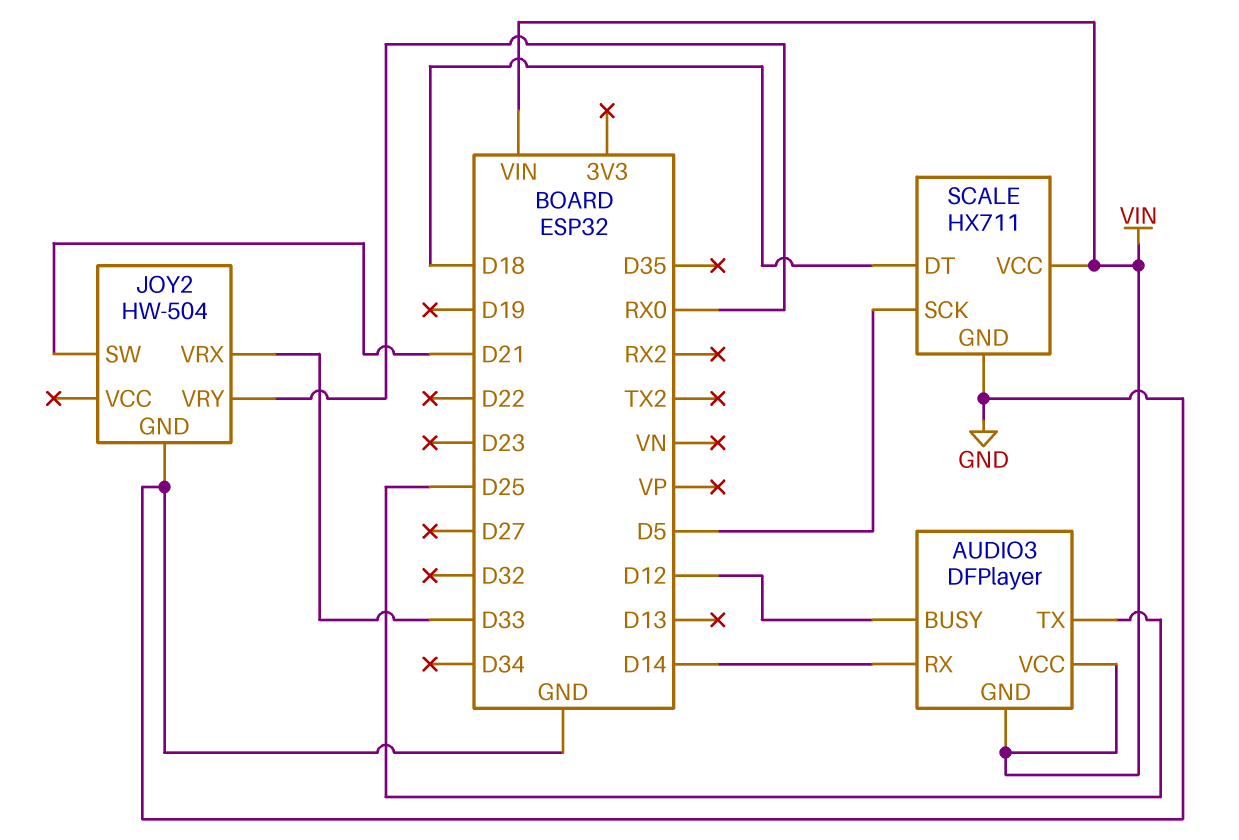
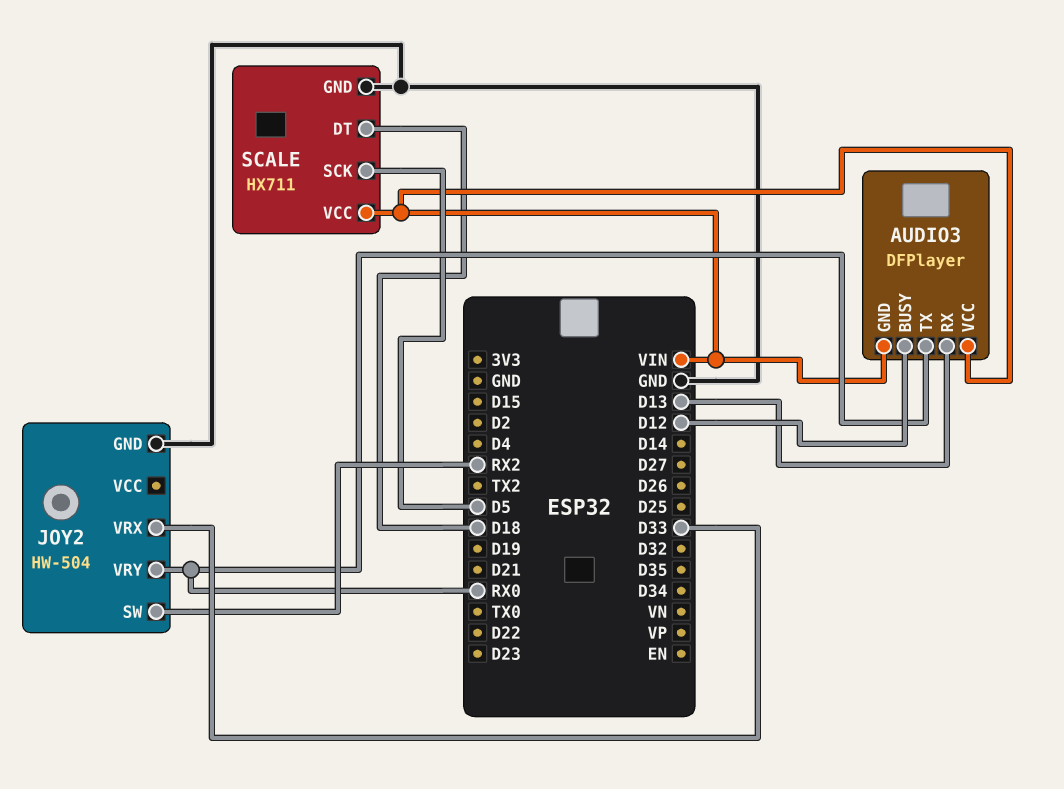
AUDIO3 pin RX: D14 -> D13
AUDIO3 pin TX: D25 -> RX0
JOY2 pin SW: D21 -> RX2

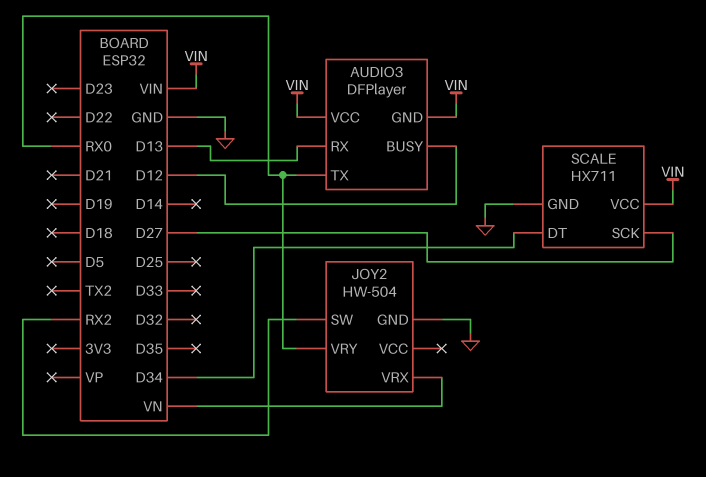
JOY2 pin VRX: D33 -> VN
SCALE pin DT: D18 -> D34
SCALE pin SCK: D5 -> D27

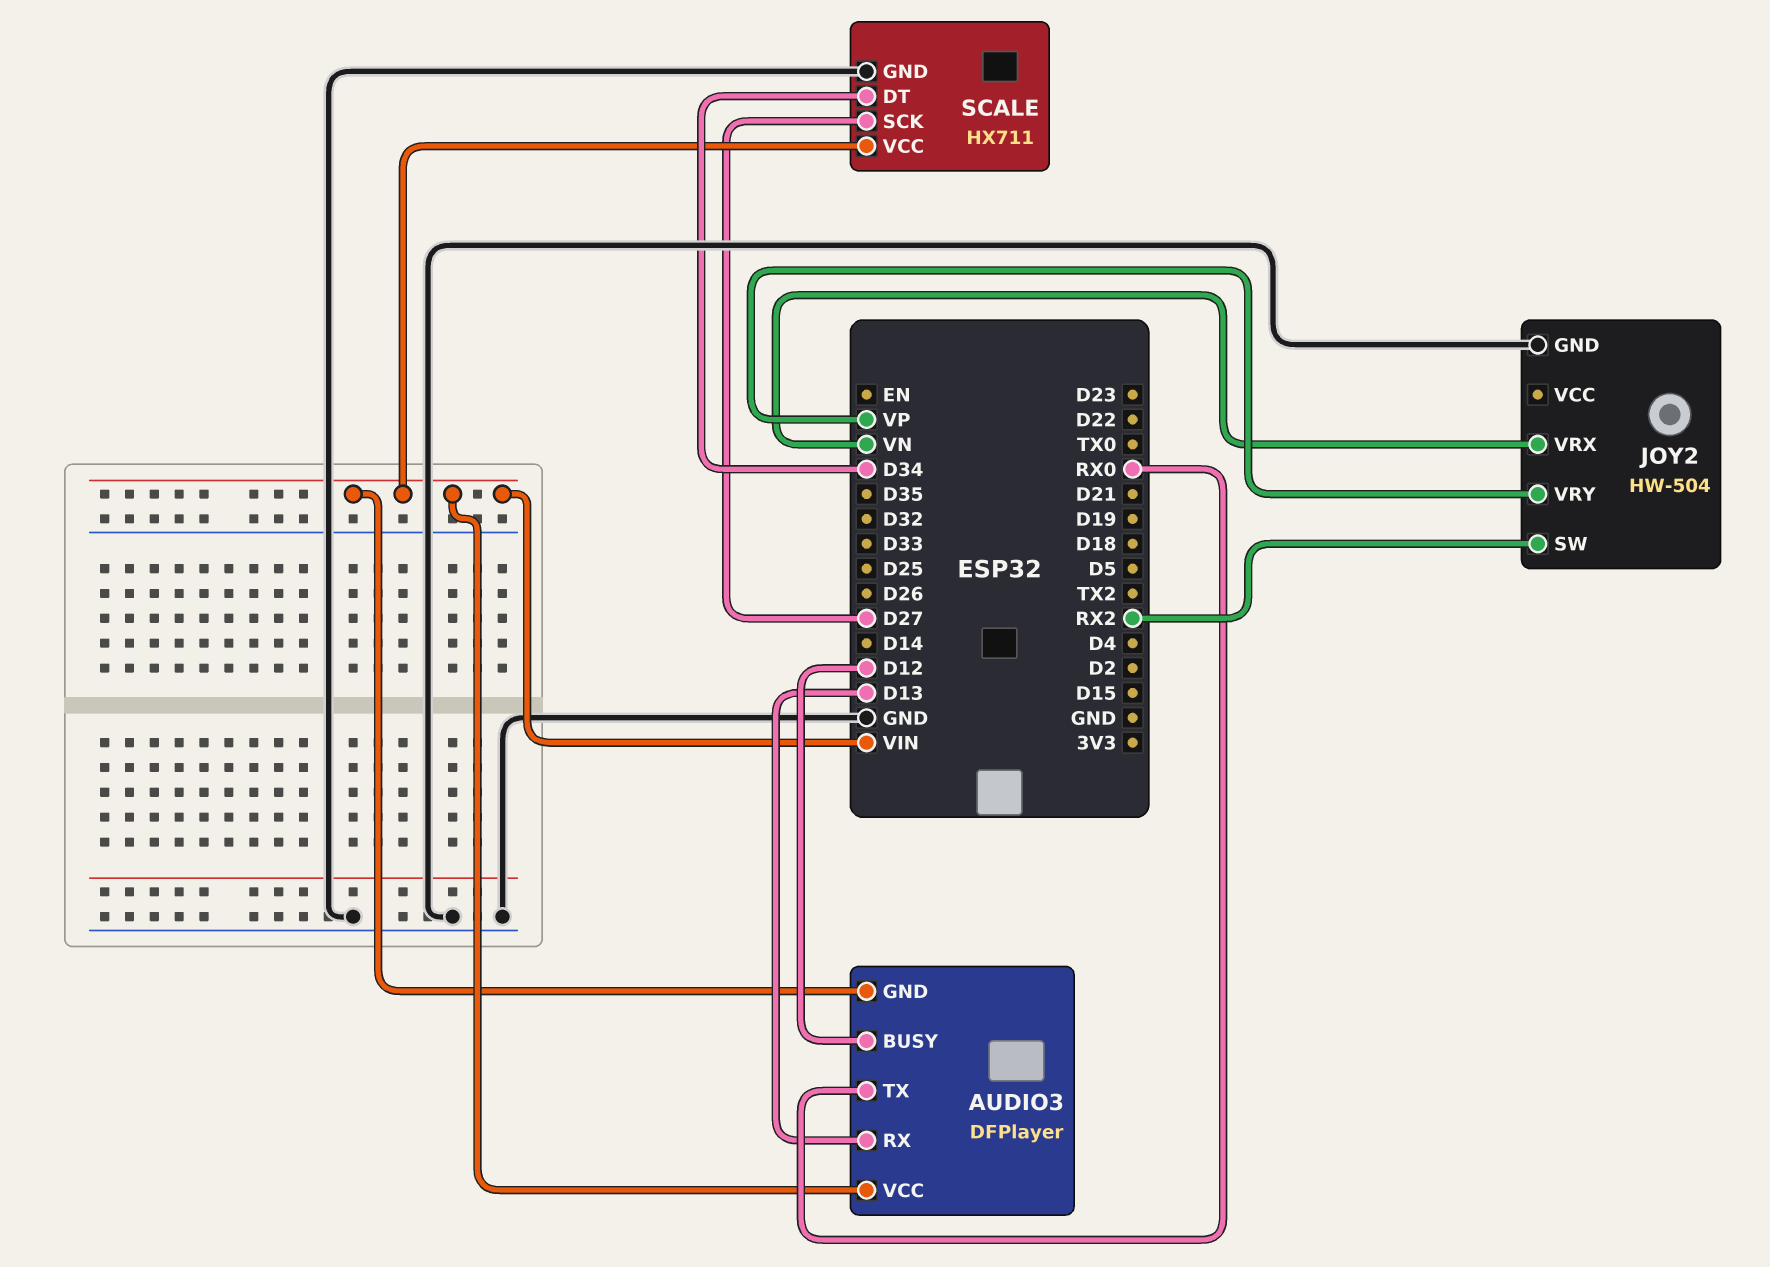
JOY2 pin VRY: RX0 -> VP

